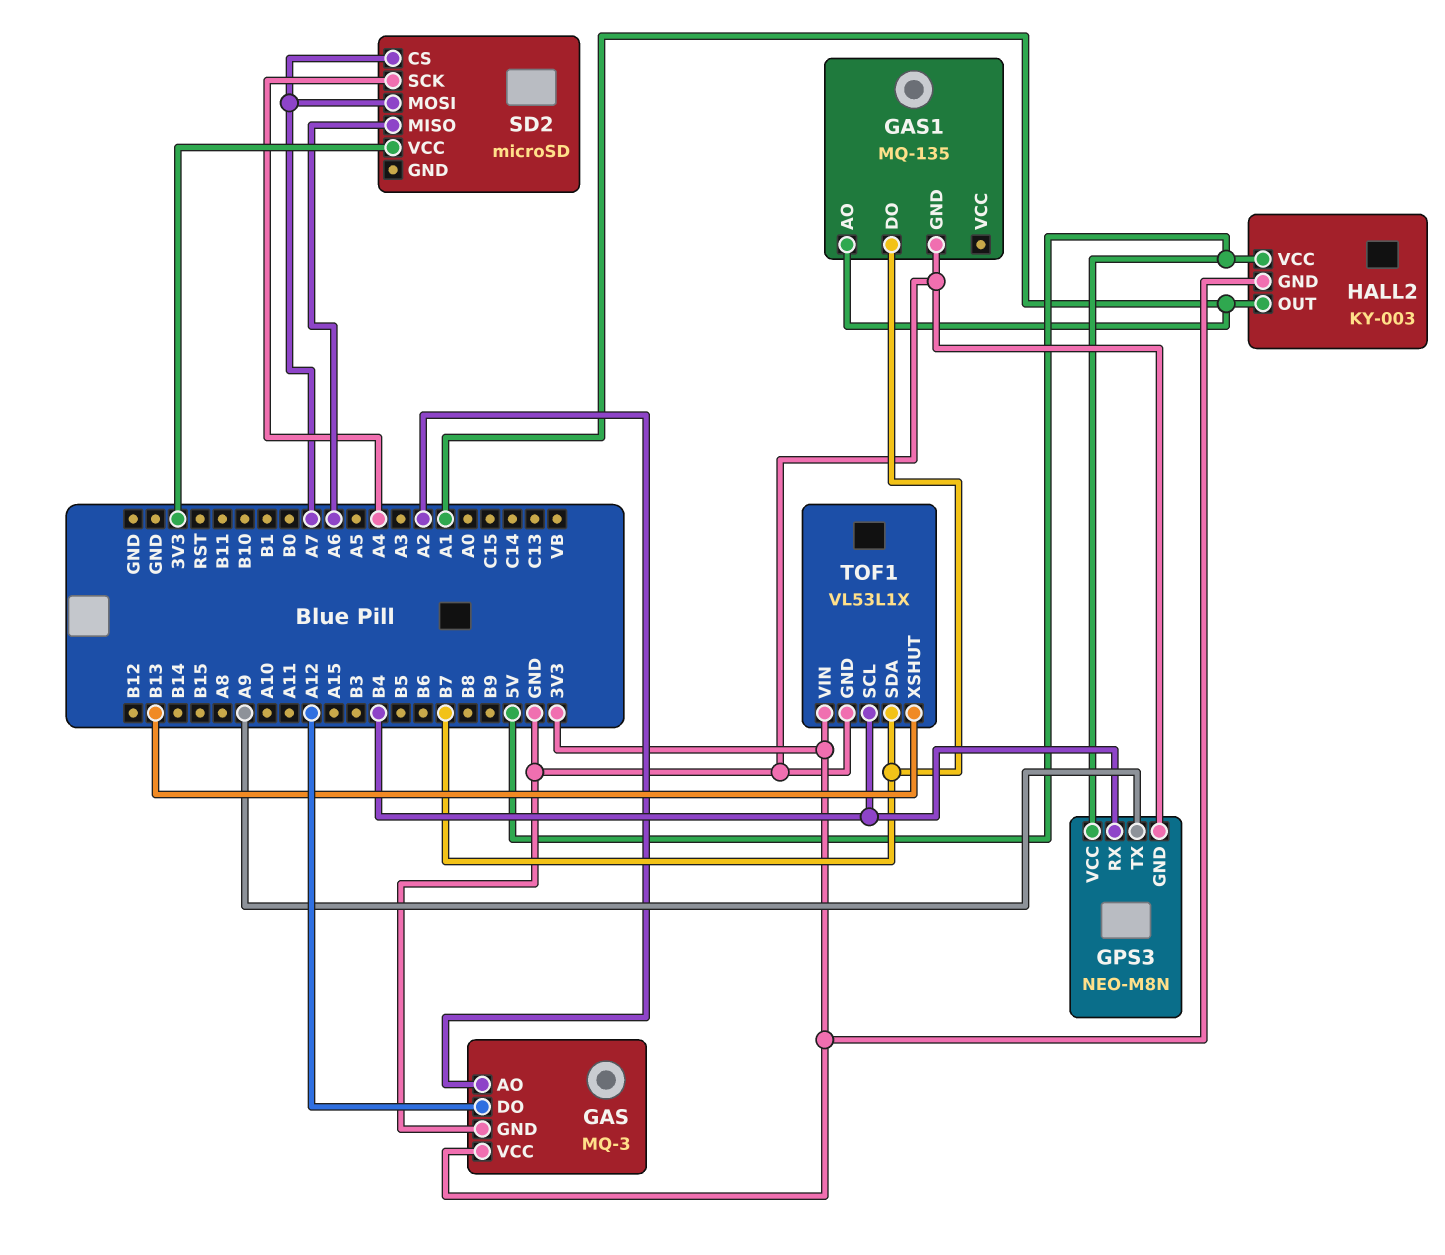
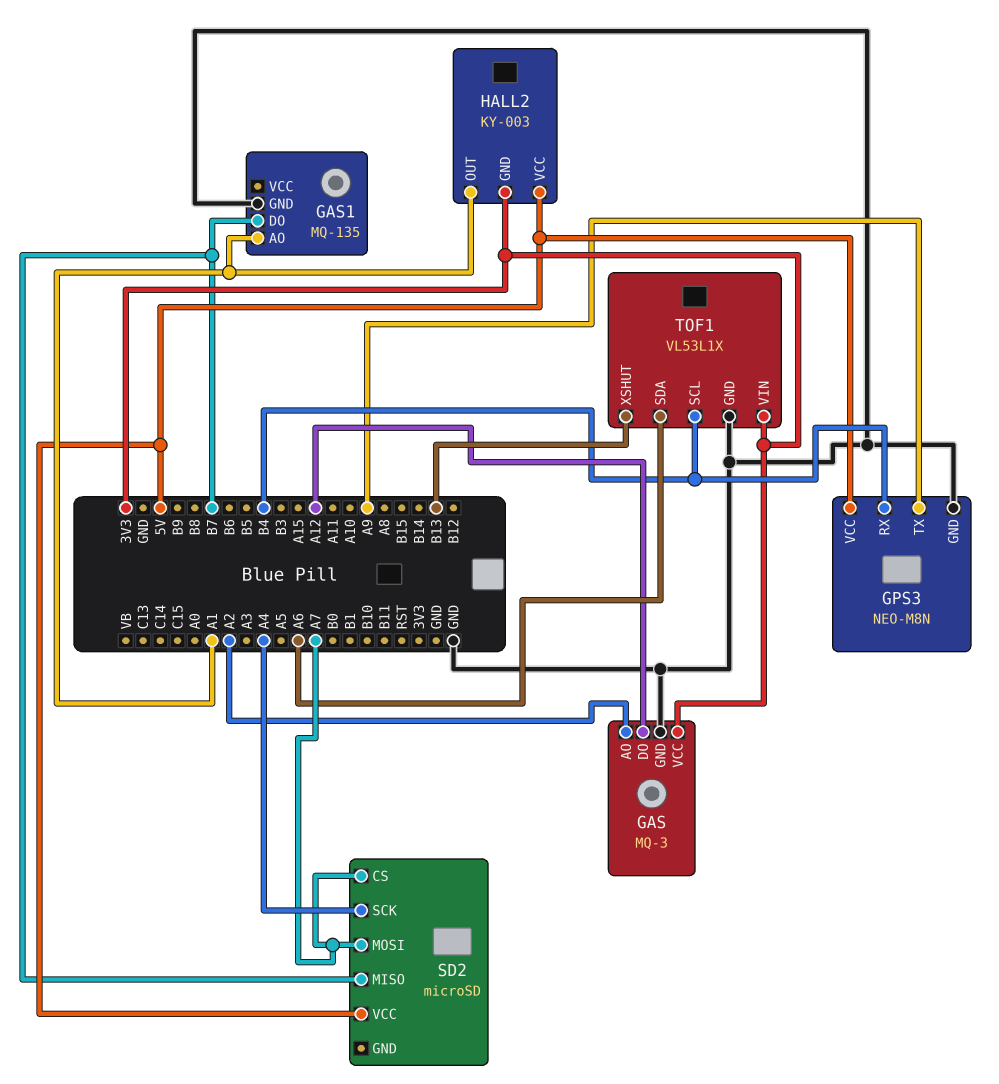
SD2 pin MISO: A6 -> B7
SD2 pin VCC: 3V3 -> 5V
TOF1 pin SDA: B7 -> A6

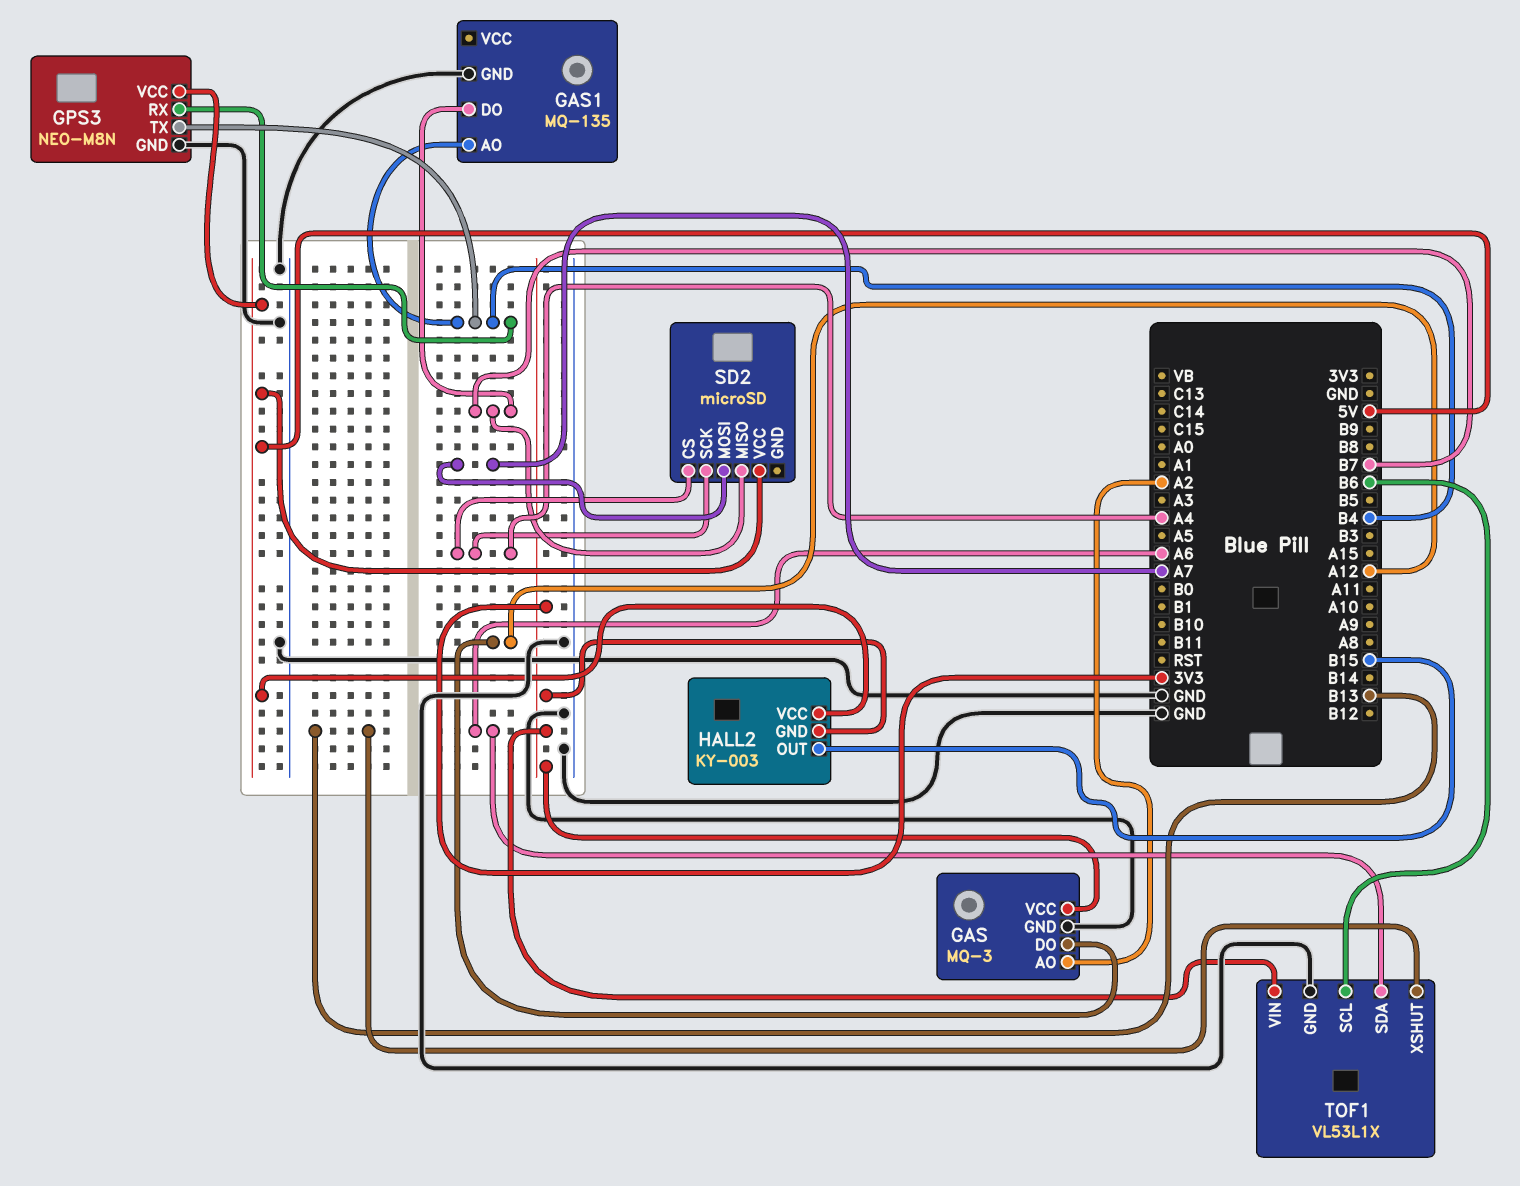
GAS1 pin AO: A1 -> B4
GPS3 pin TX: A9 -> B4
HALL2 pin OUT: A1 -> B15
SD2 pin CS: A7 -> A4
TOF1 pin SCL: B4 -> B6

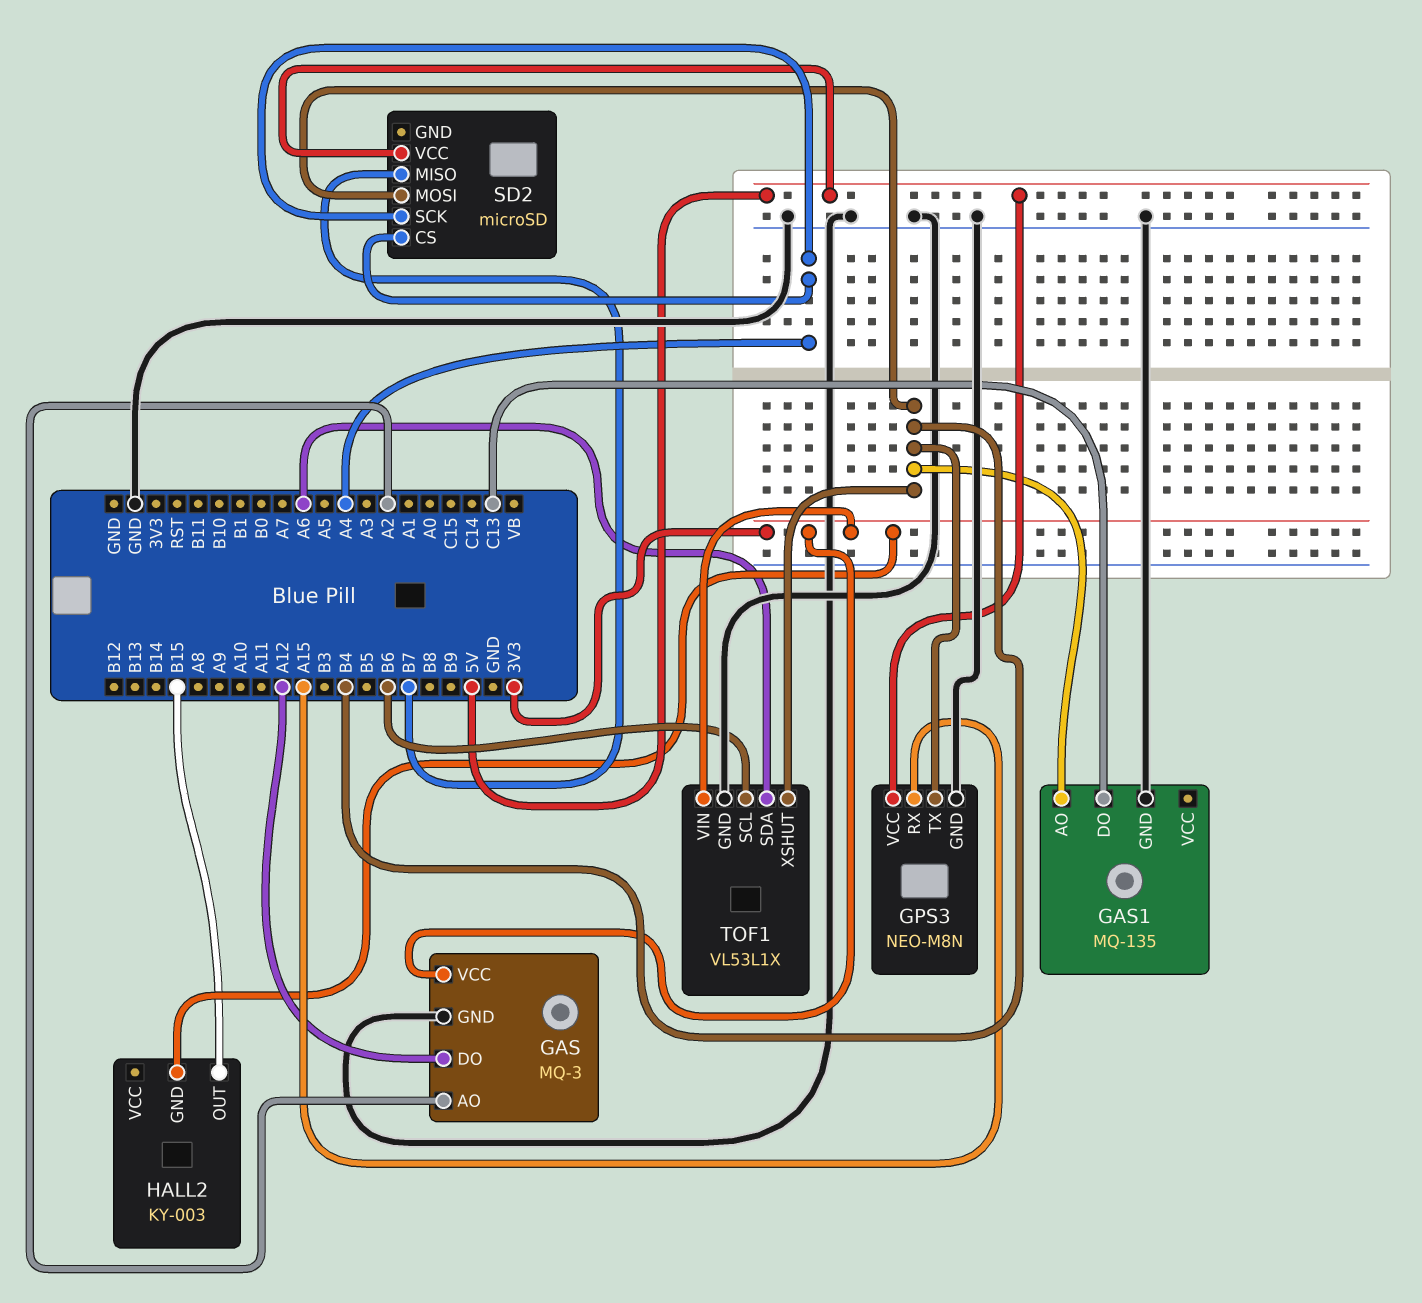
GAS1 pin DO: B7 -> C13
GPS3 pin RX: B4 -> A15
HALL2 pin VCC: 5V -> none
SD2 pin MOSI: A7 -> B4
TOF1 pin XSHUT: B13 -> B4

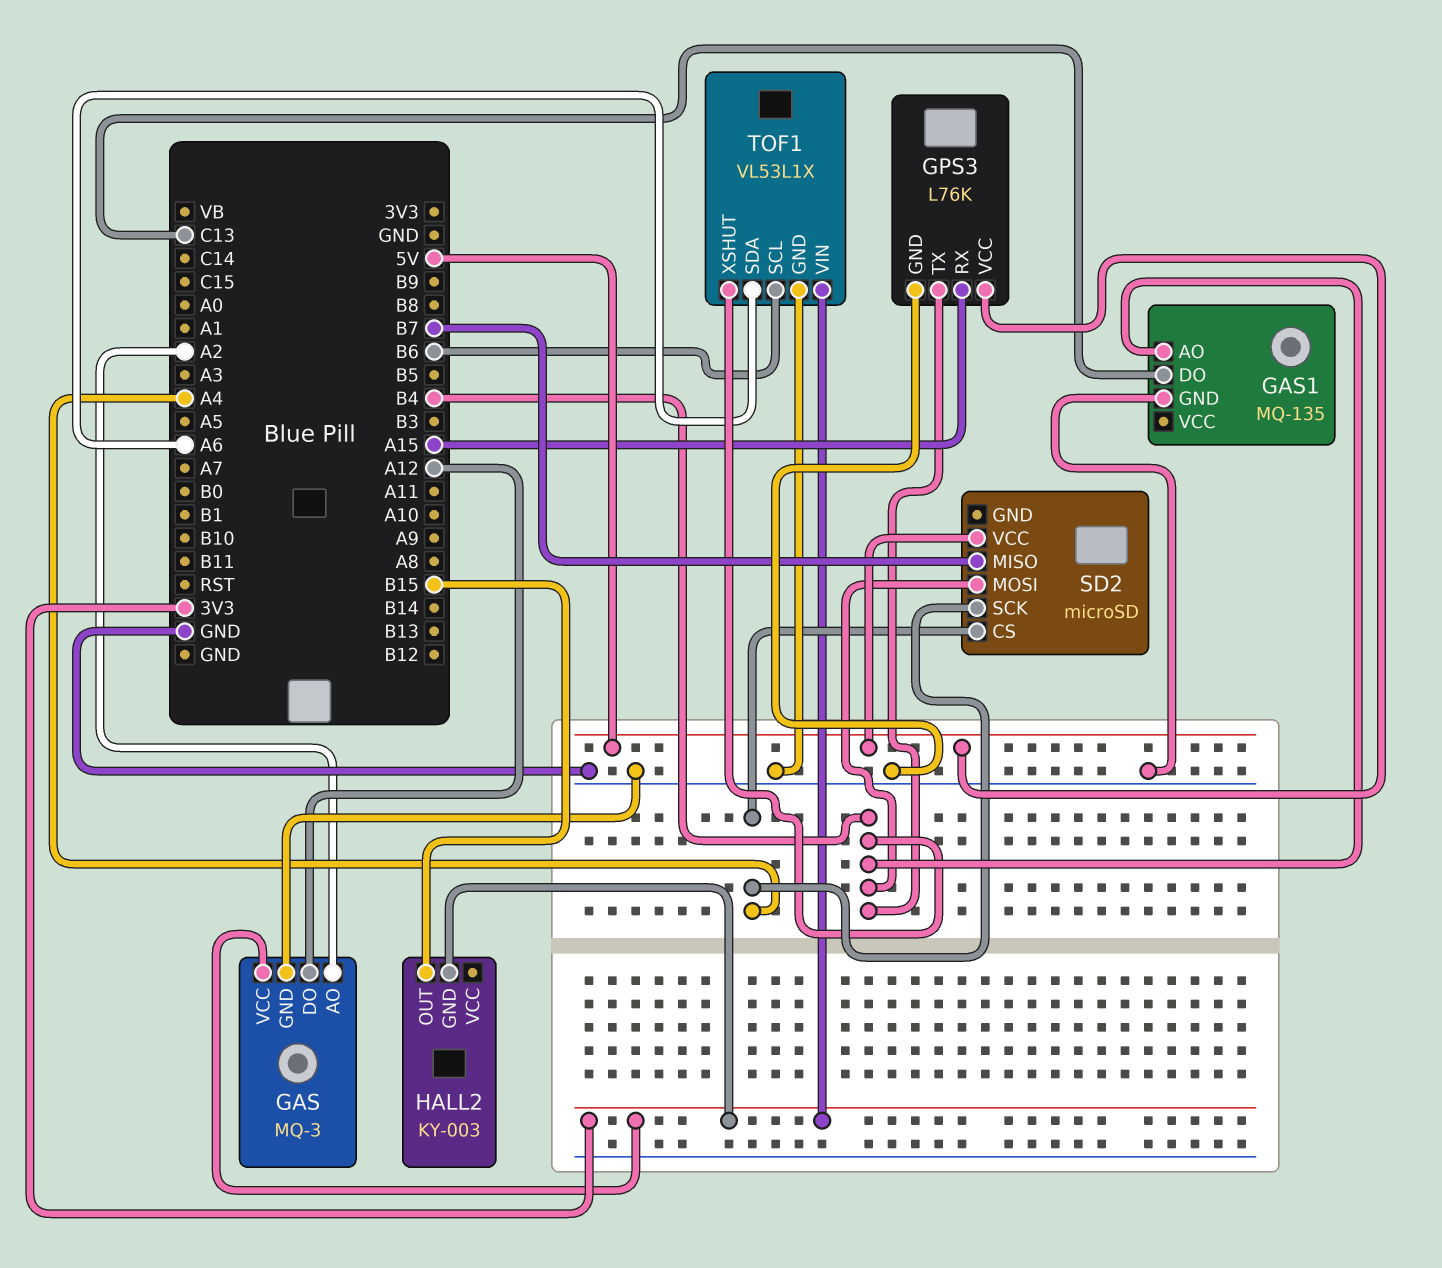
GPS3: NEO-M8N -> L76K

